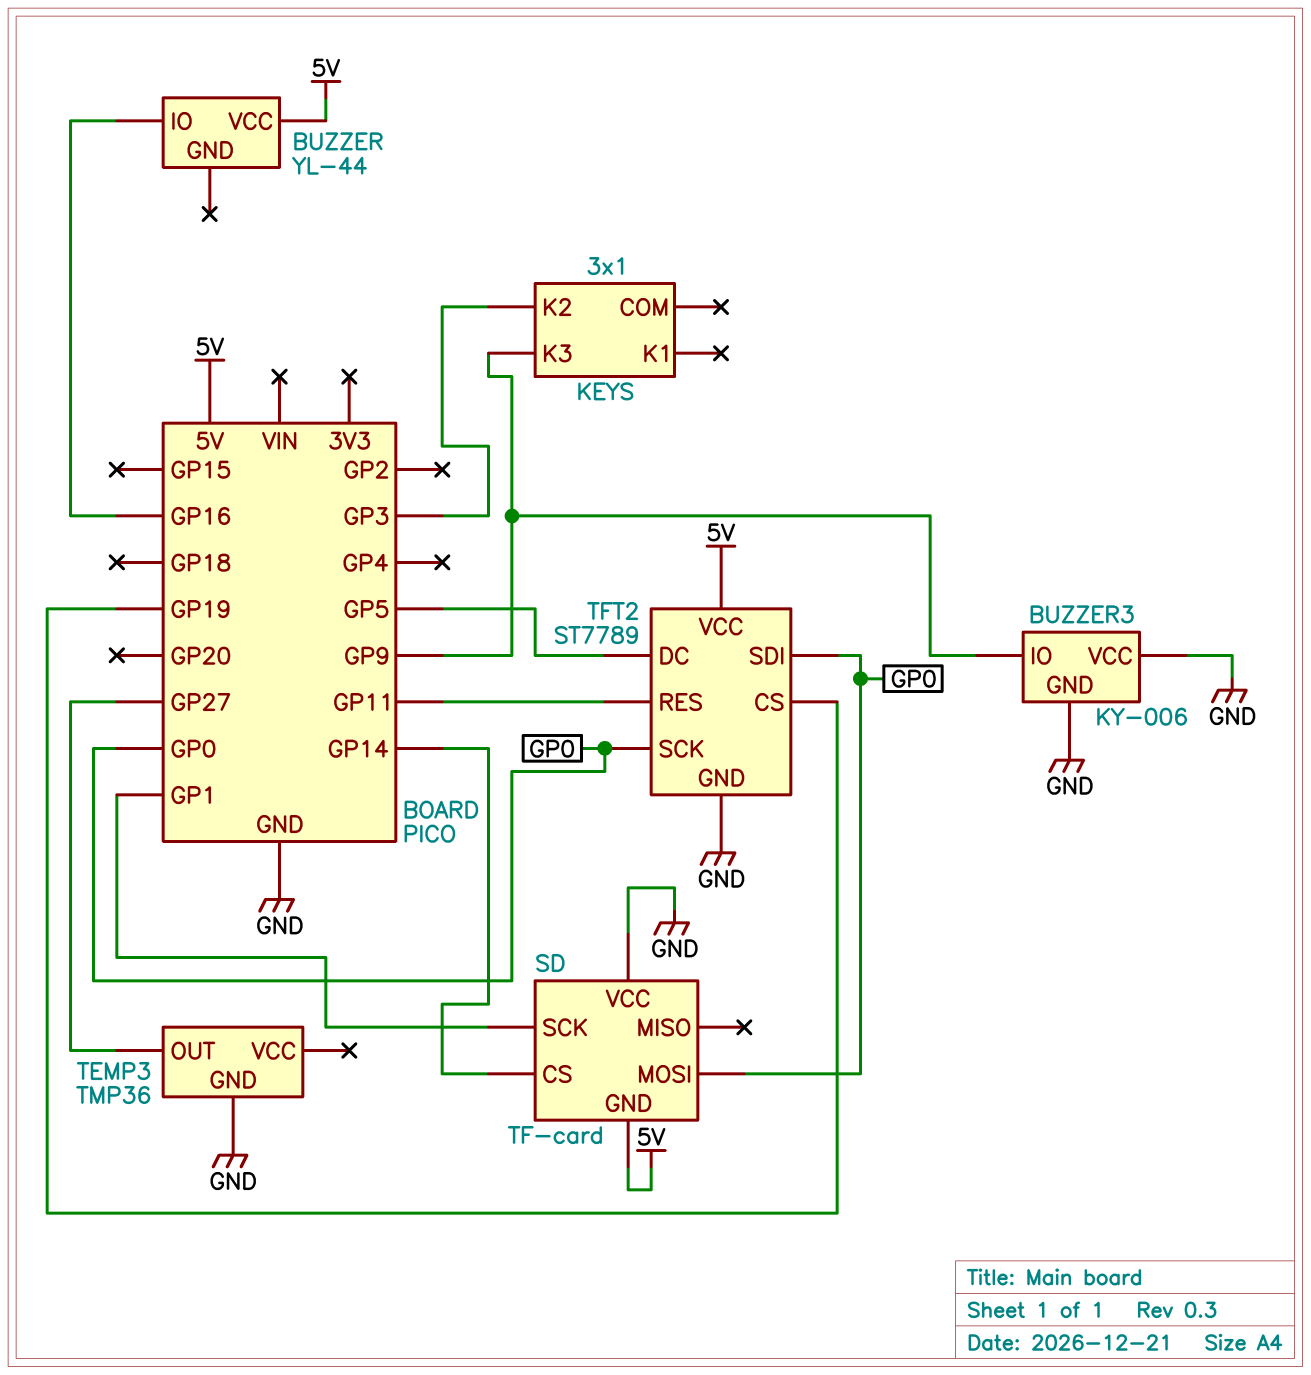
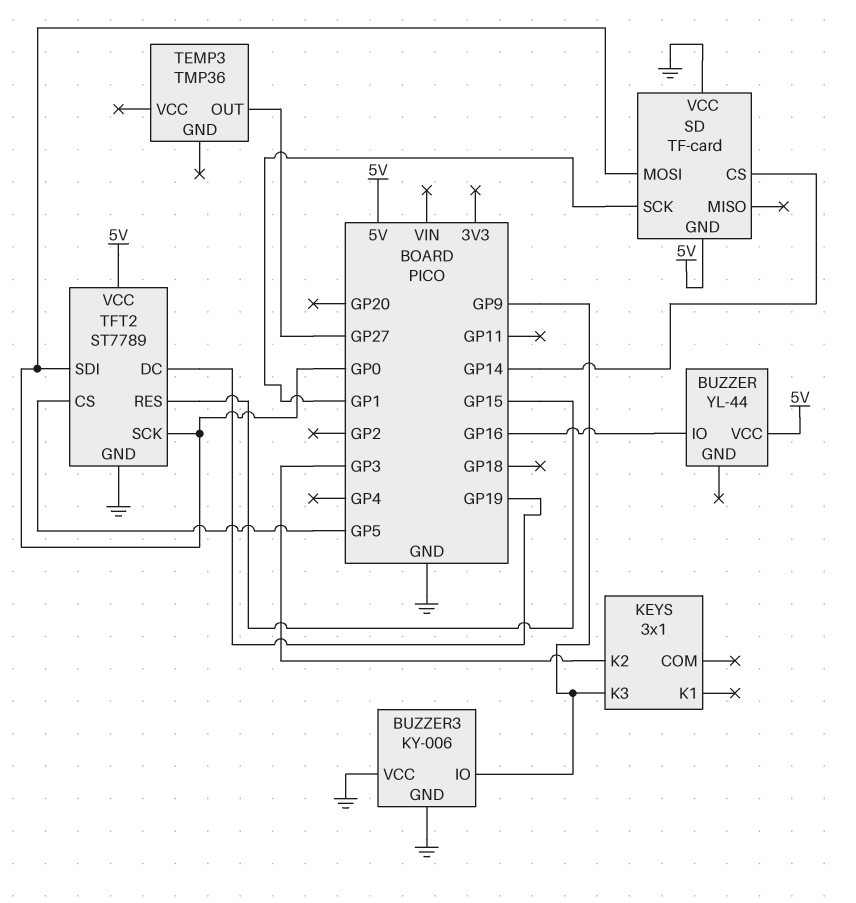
TEMP3 pin GND: GND -> none
TFT2 pin CS: GP19 -> GP5
TFT2 pin DC: GP5 -> GP19
TFT2 pin RES: GP11 -> GP15

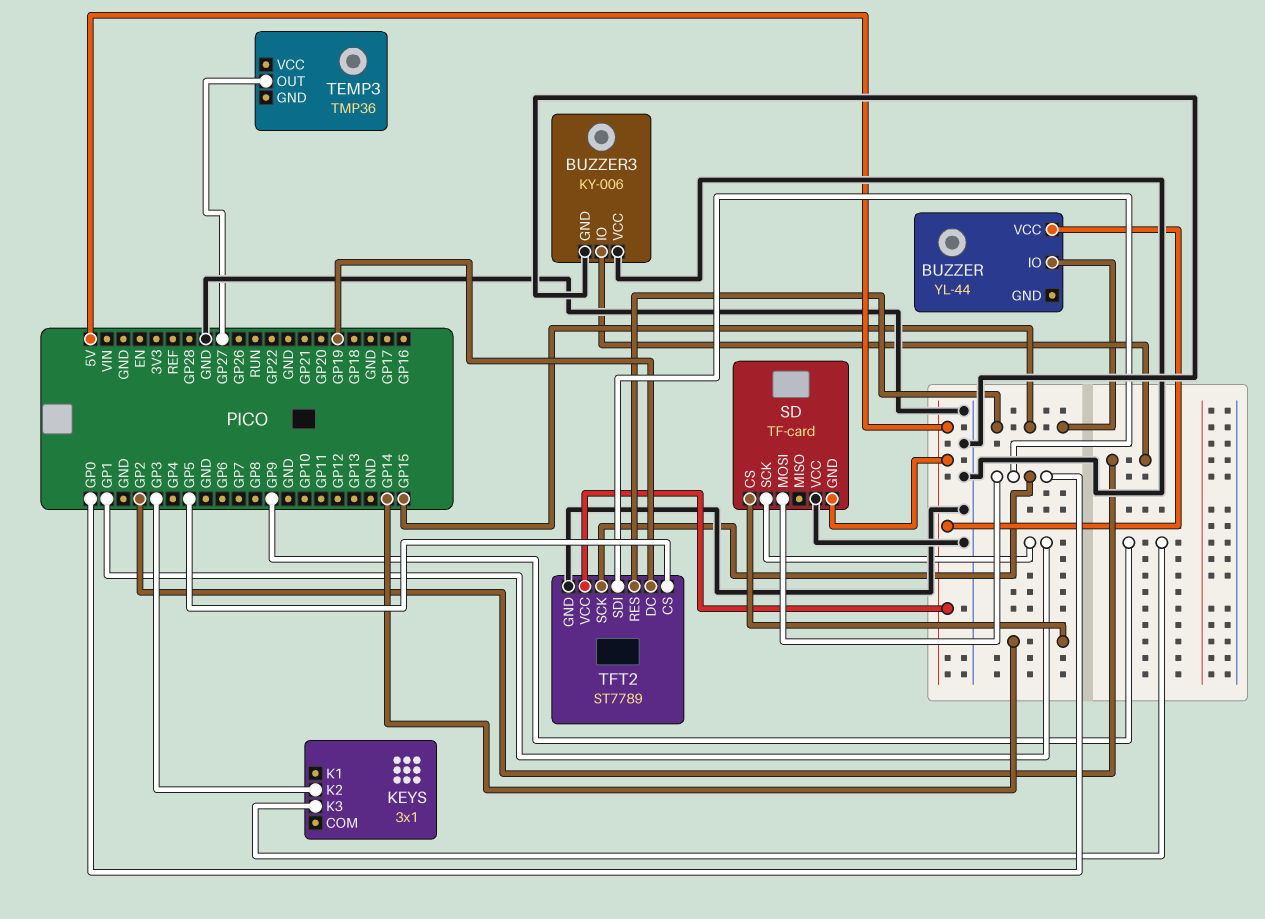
BUZZER pin IO: GP16 -> GP15
BUZZER3 pin IO: GP9 -> GP2

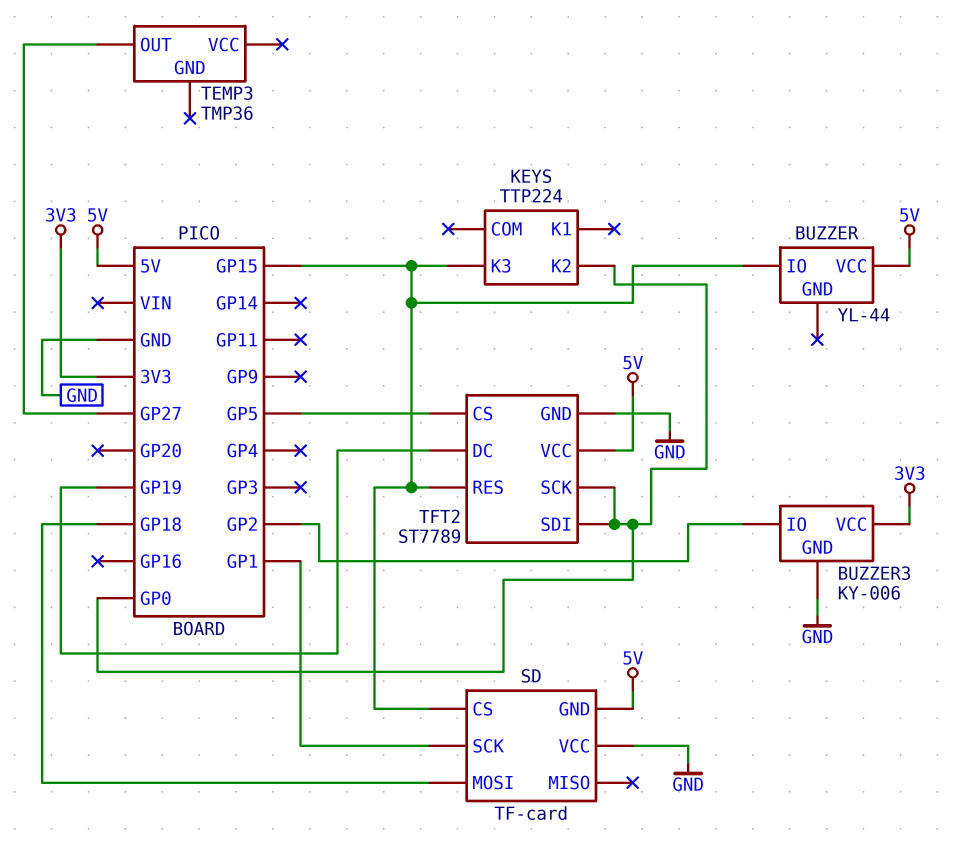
BUZZER3 pin VCC: GND -> 3V3
KEYS: 3x1 -> TTP224
KEYS pin K2: GP3 -> GP0
KEYS pin K3: GP9 -> GP15
SD pin CS: GP14 -> GP15
SD pin MOSI: GP0 -> GP18

